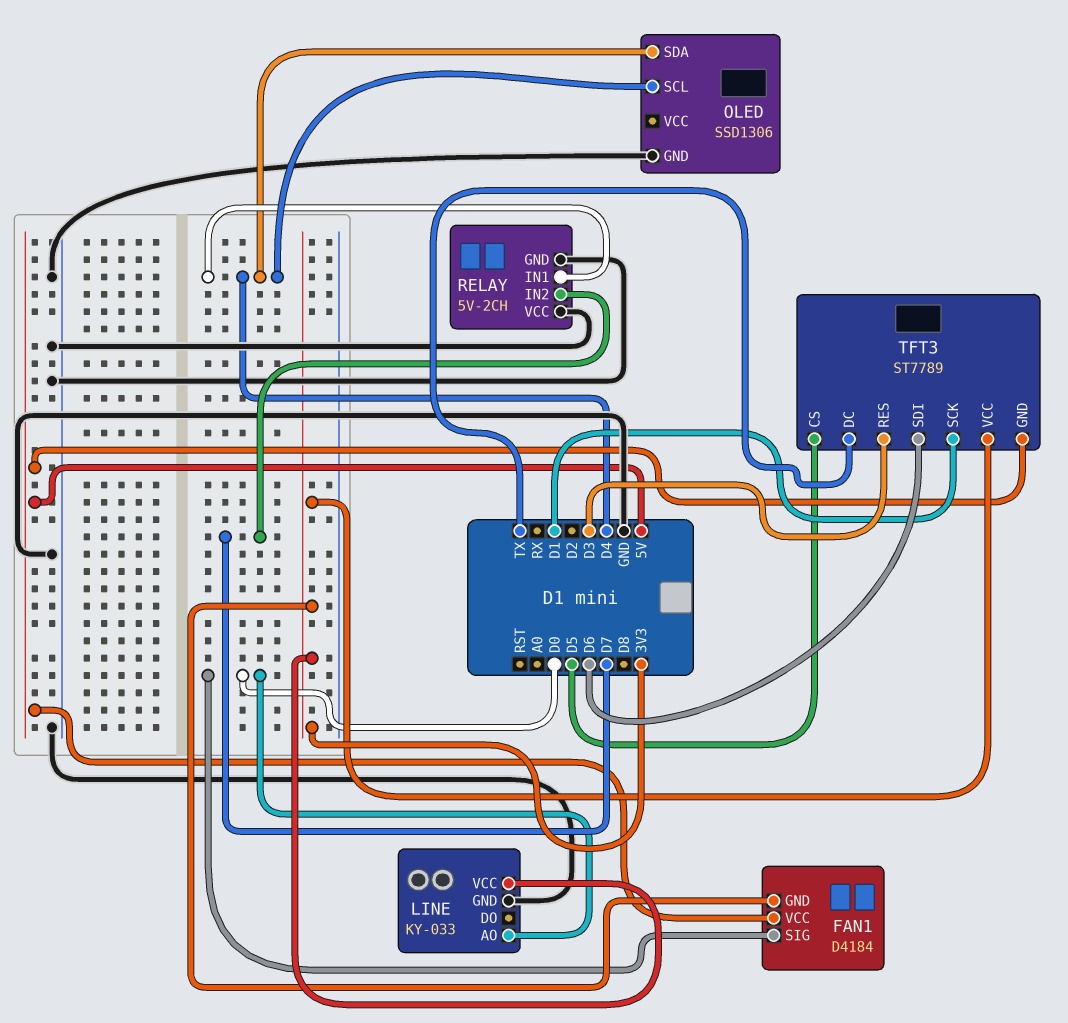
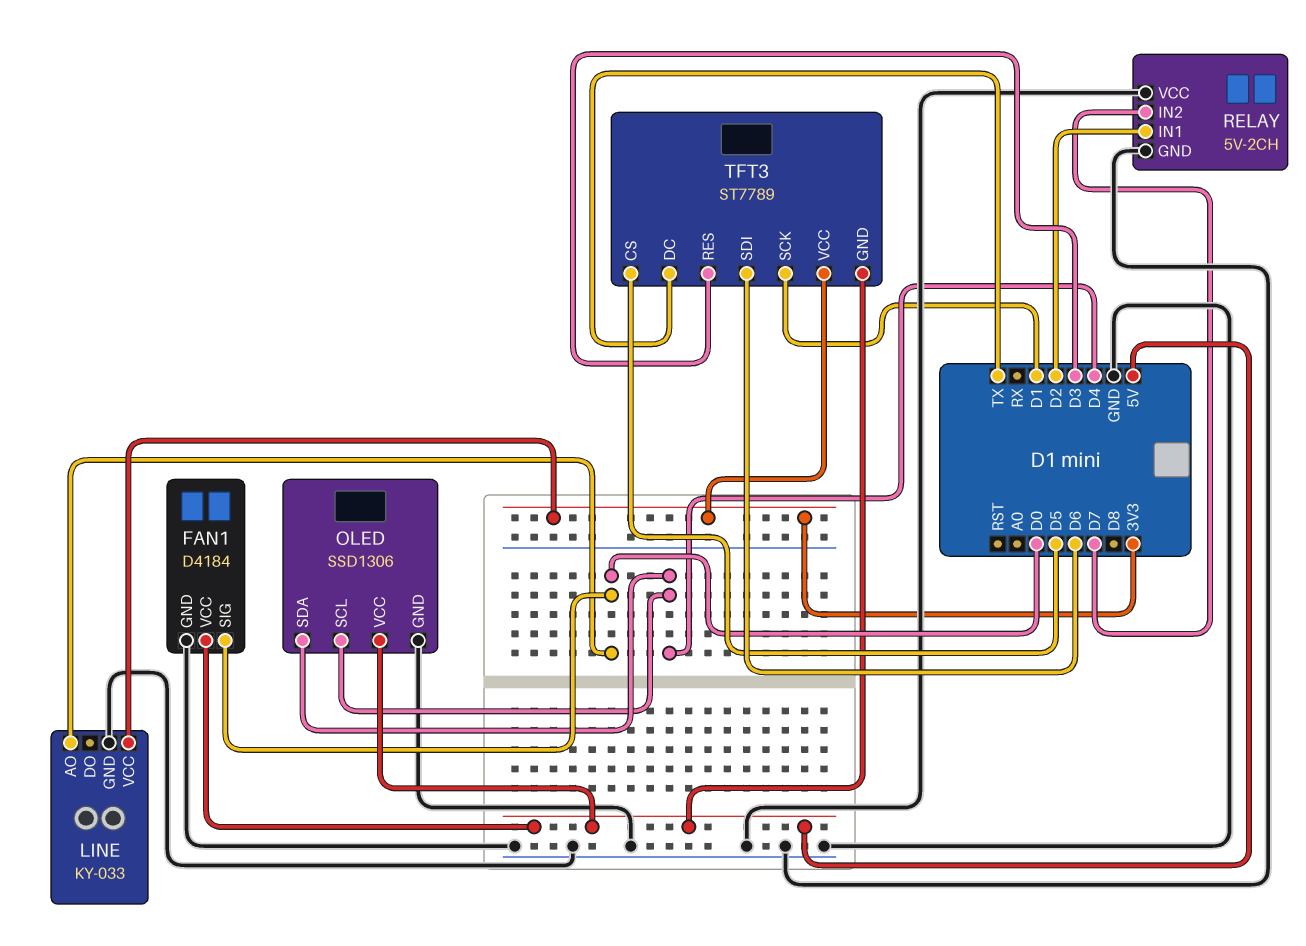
FAN1 pin GND: 3V3 -> GND
OLED pin VCC: none -> 5V
RELAY pin IN1: D4 -> D2

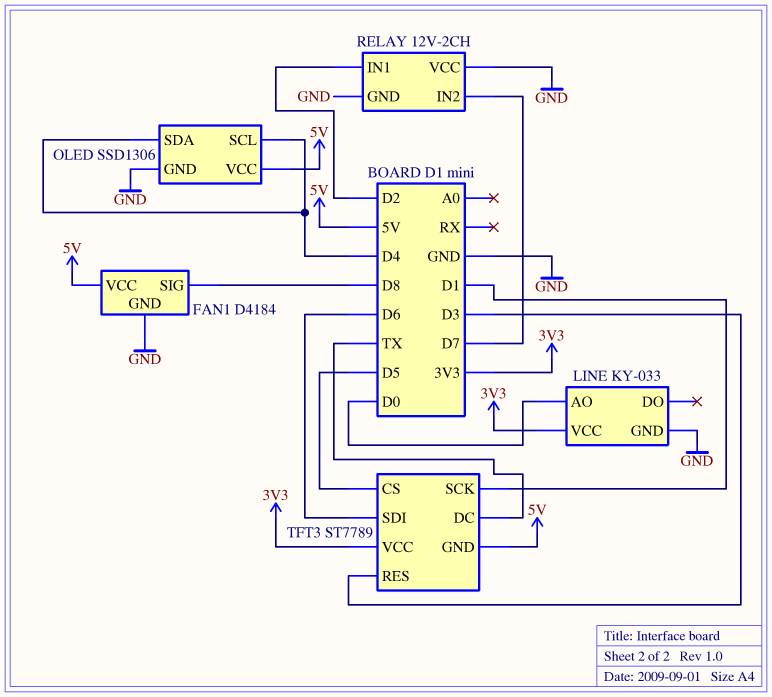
FAN1 pin SIG: D0 -> D8
RELAY: 5V-2CH -> 12V-2CH

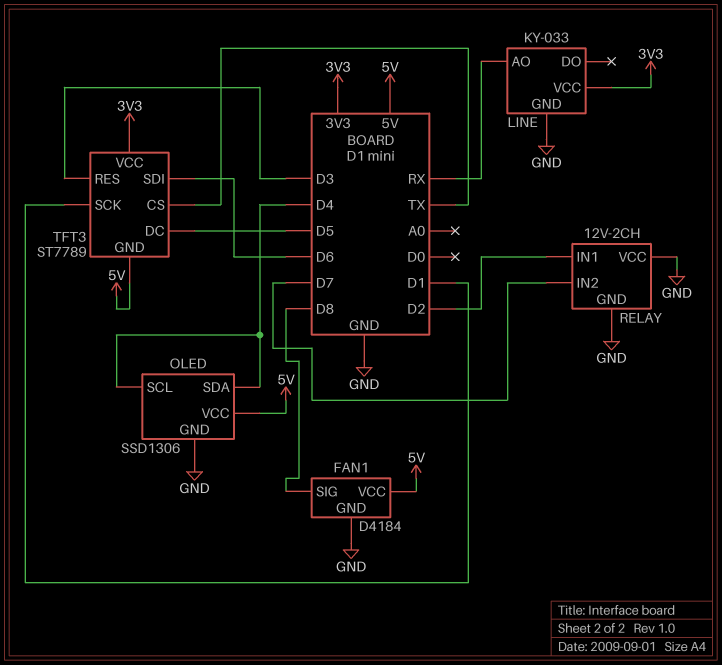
LINE pin AO: D0 -> RX
TFT3 pin CS: D5 -> TX
TFT3 pin DC: TX -> D5

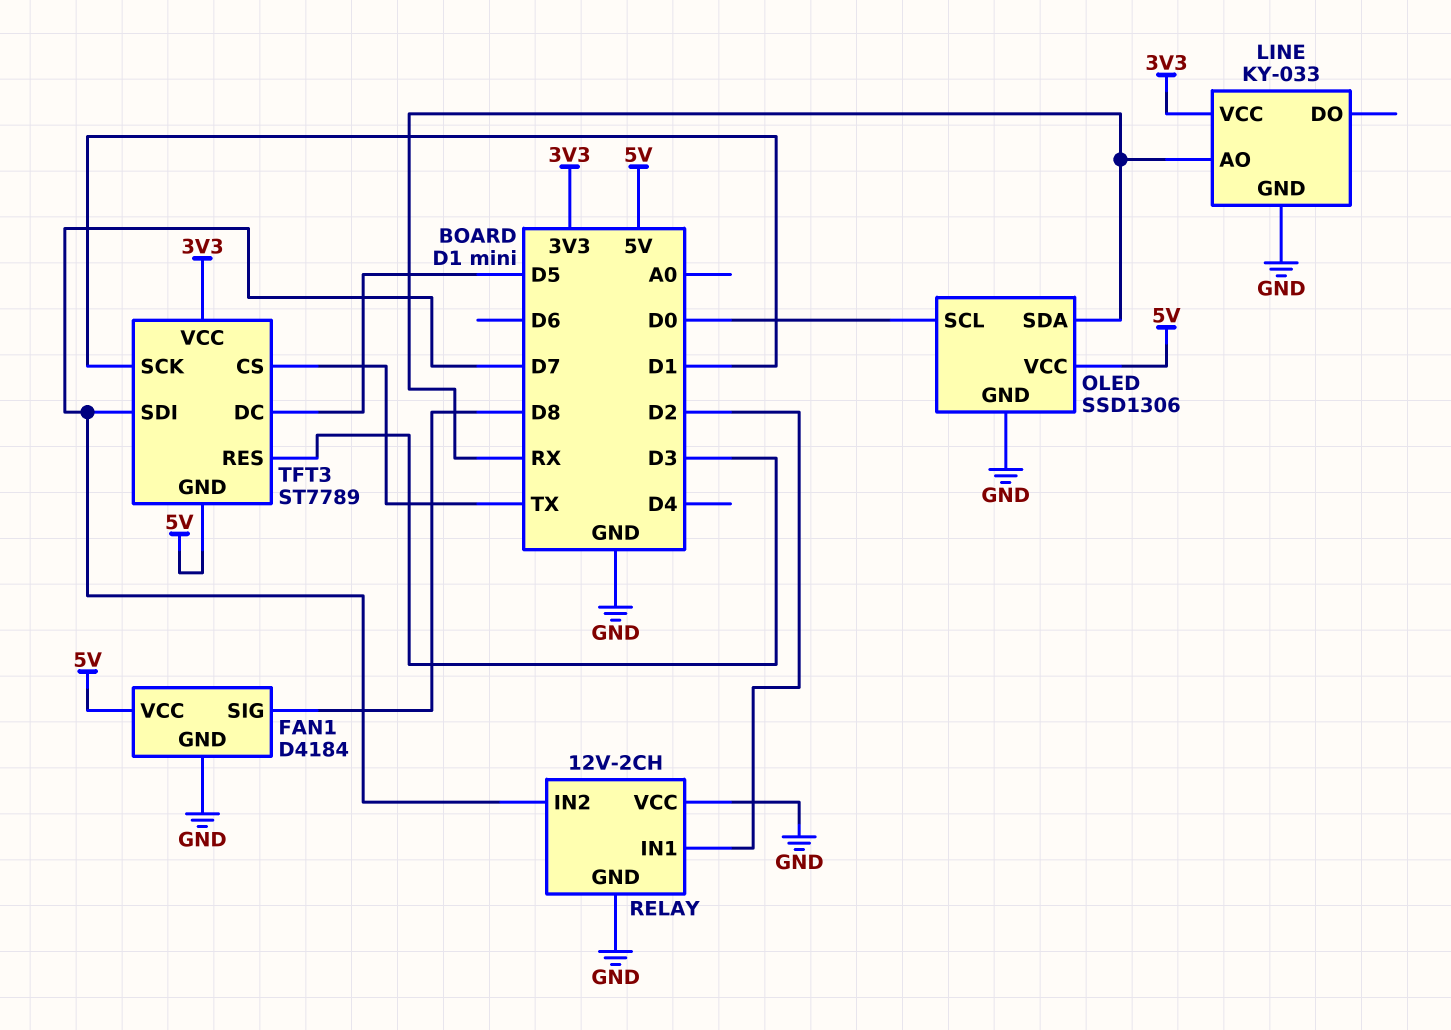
OLED pin SCL: D4 -> D0
OLED pin SDA: D4 -> RX
TFT3 pin SDI: D6 -> D7

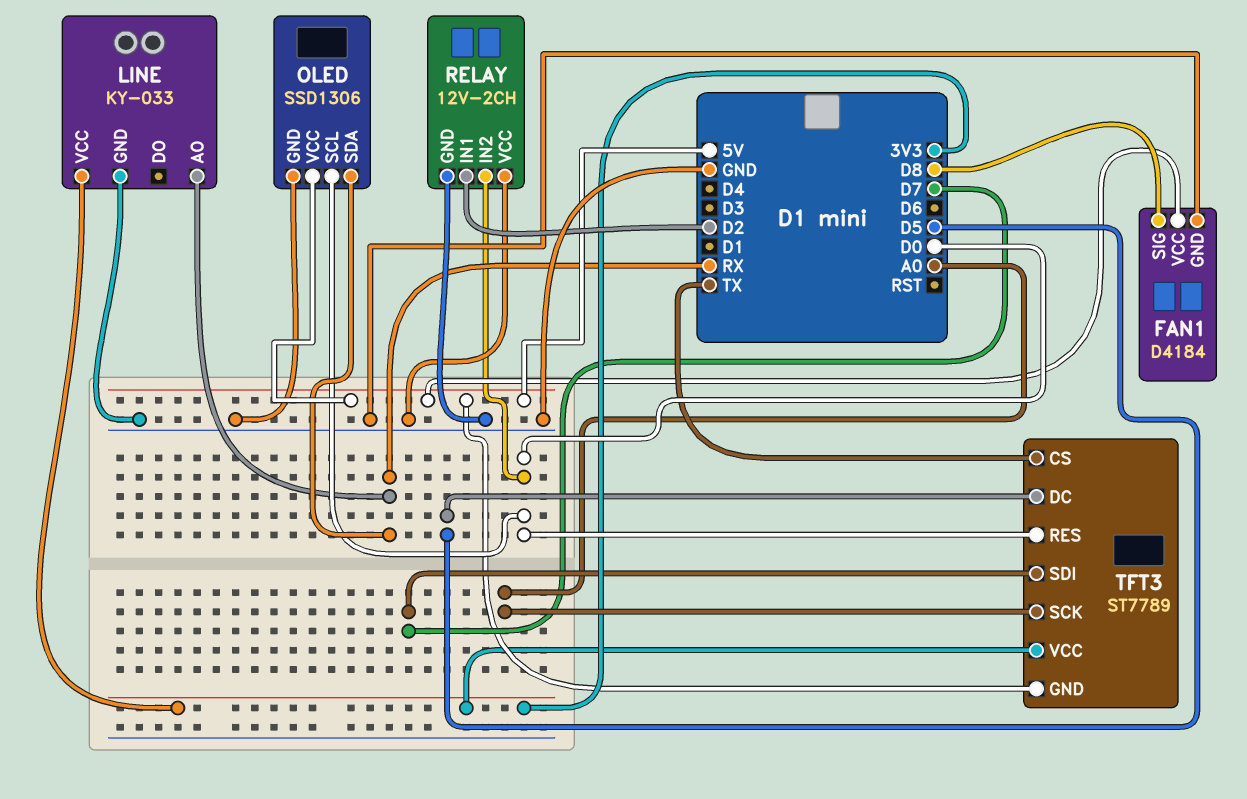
RELAY pin IN2: D7 -> D0
TFT3 pin RES: D3 -> D0
TFT3 pin SCK: D1 -> A0

